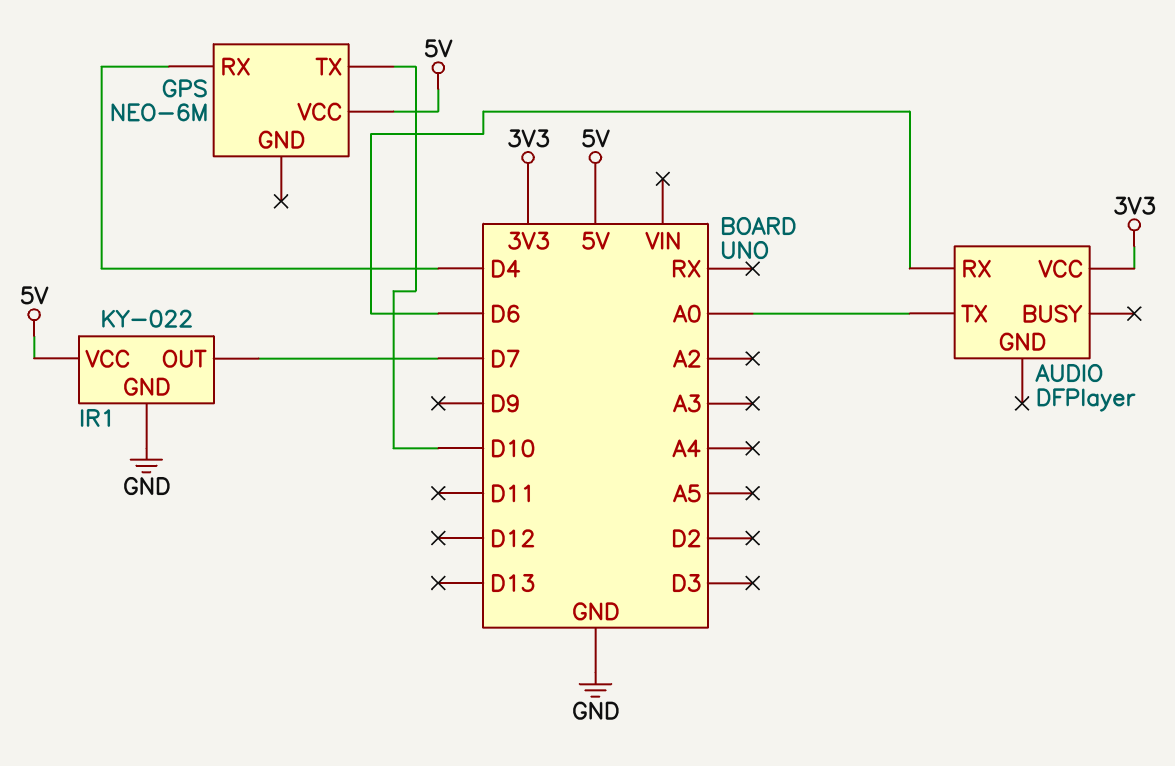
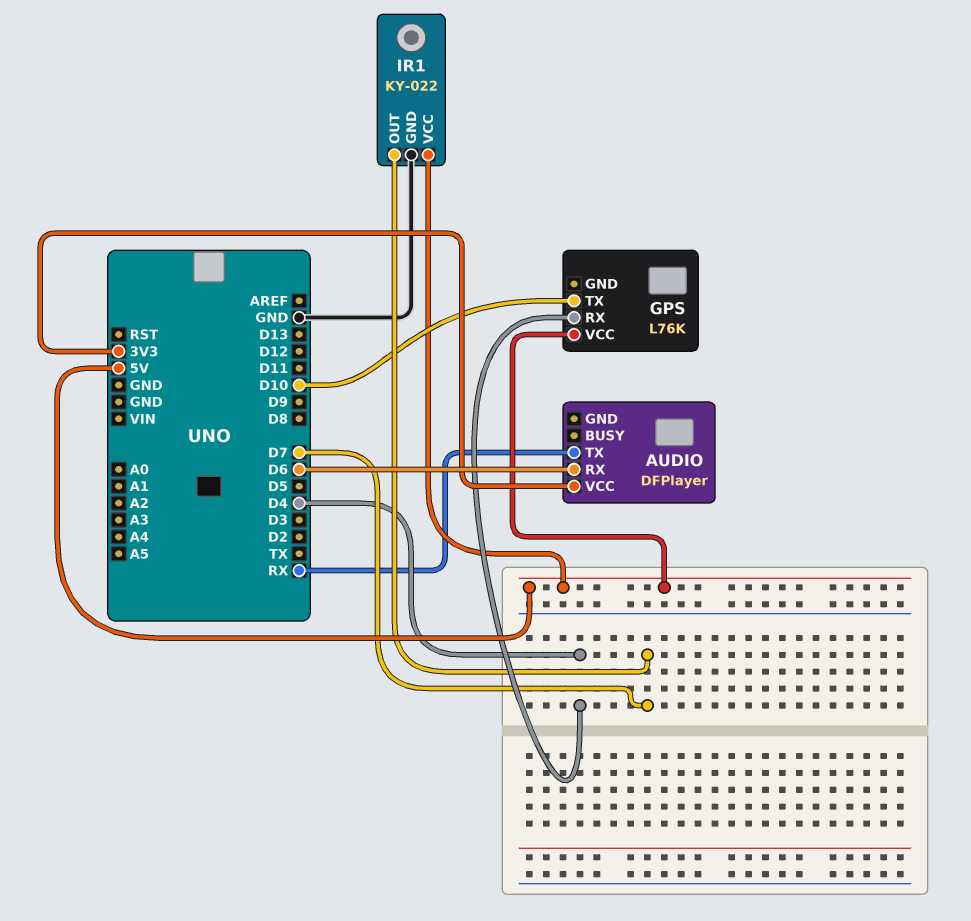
AUDIO pin TX: A0 -> RX
GPS: NEO-6M -> L76K

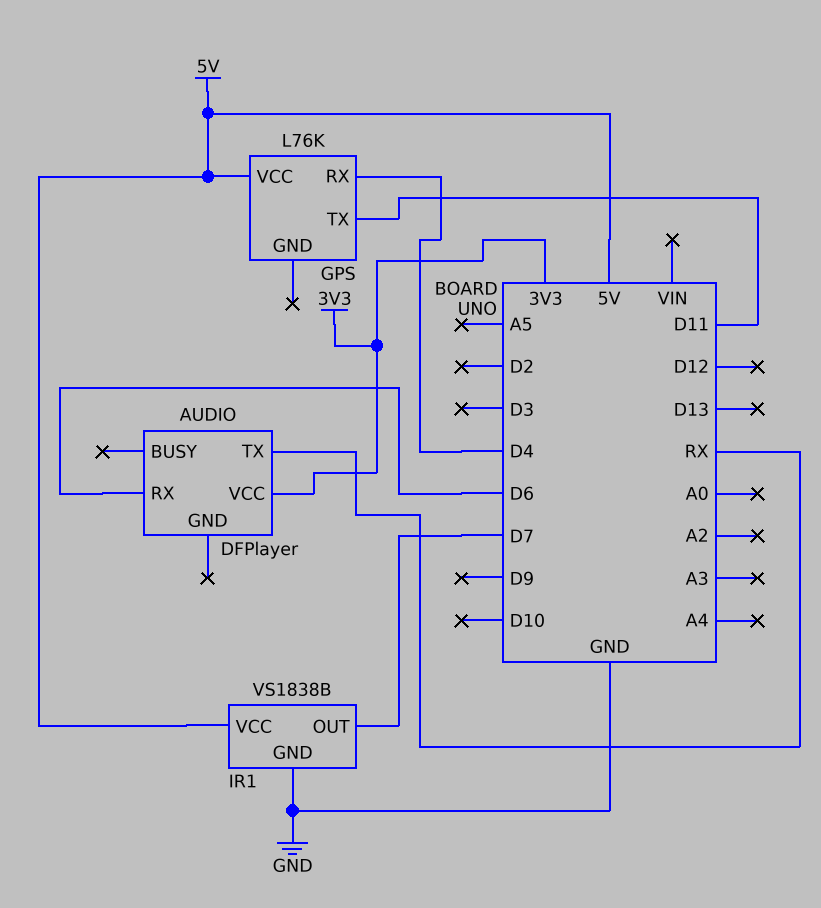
GPS pin TX: D10 -> D11
IR1: KY-022 -> VS1838B

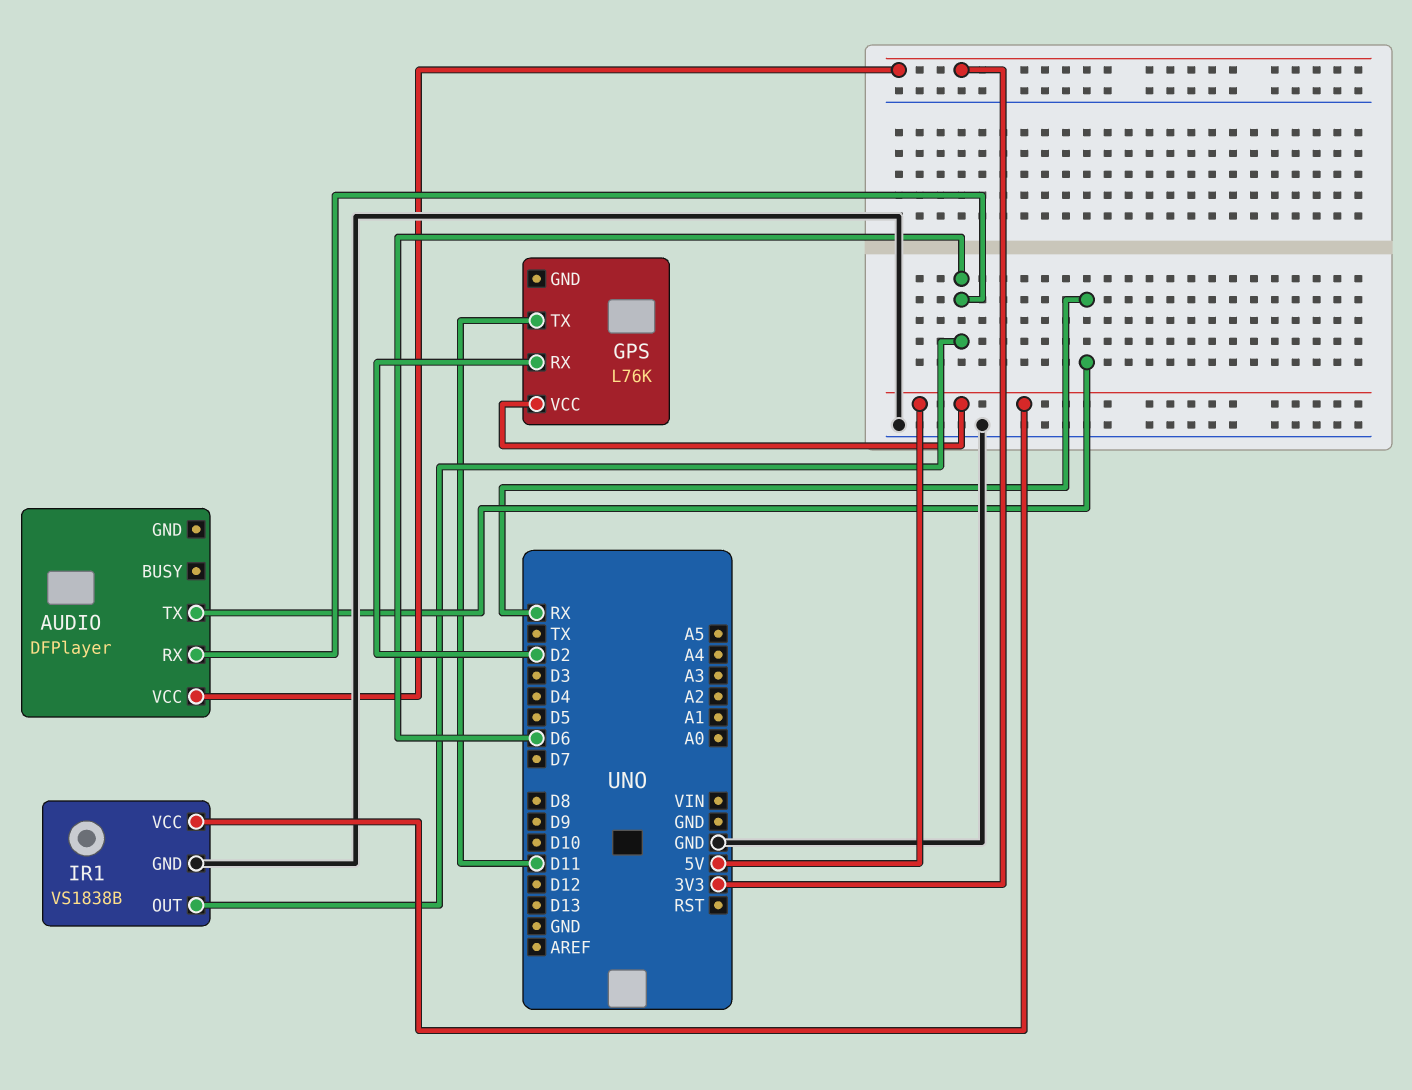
GPS pin RX: D4 -> D2
IR1 pin OUT: D7 -> D6

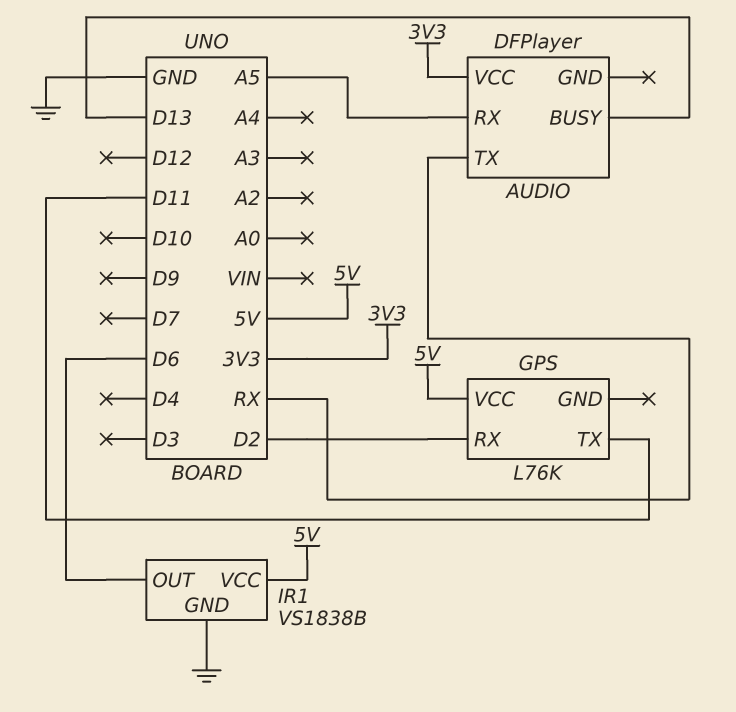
AUDIO pin BUSY: none -> D13
AUDIO pin RX: D6 -> A5

